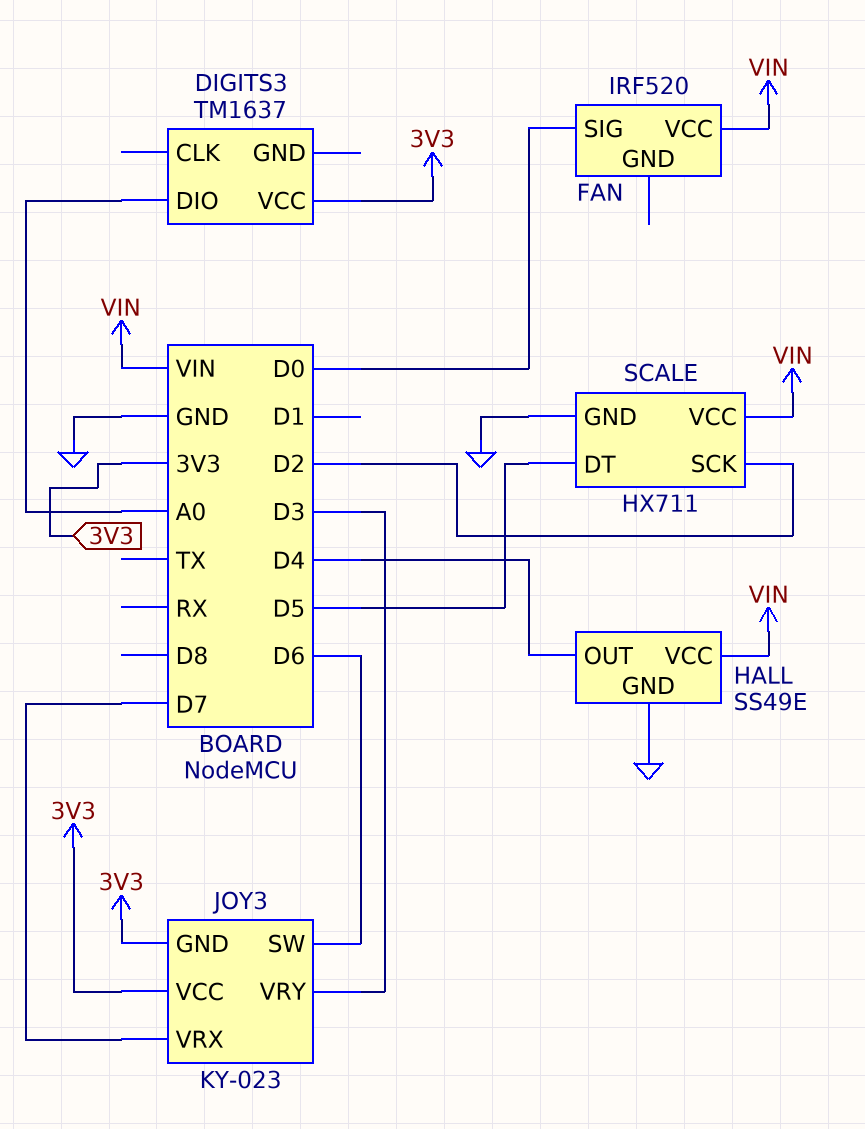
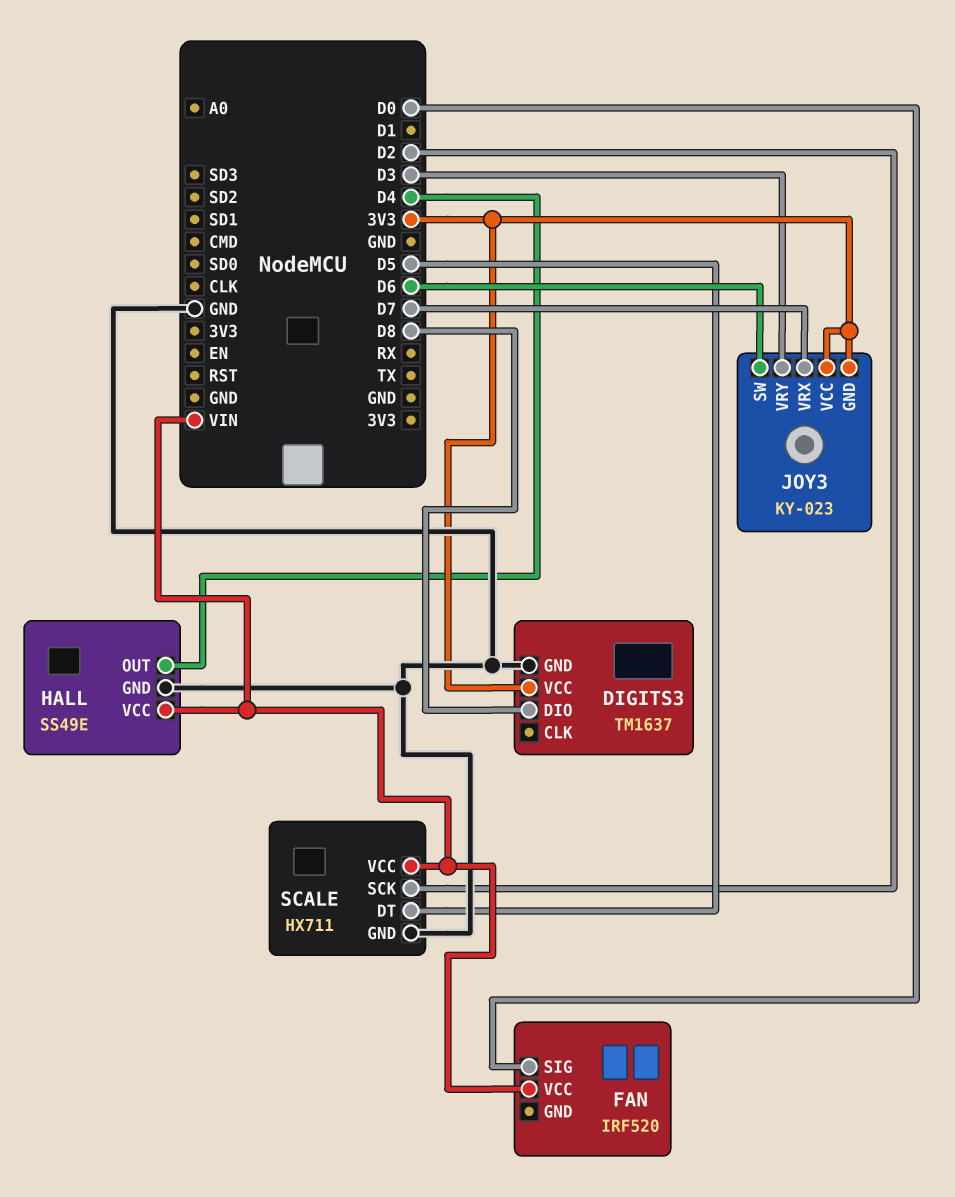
DIGITS3 pin DIO: A0 -> D8
DIGITS3 pin GND: none -> GND

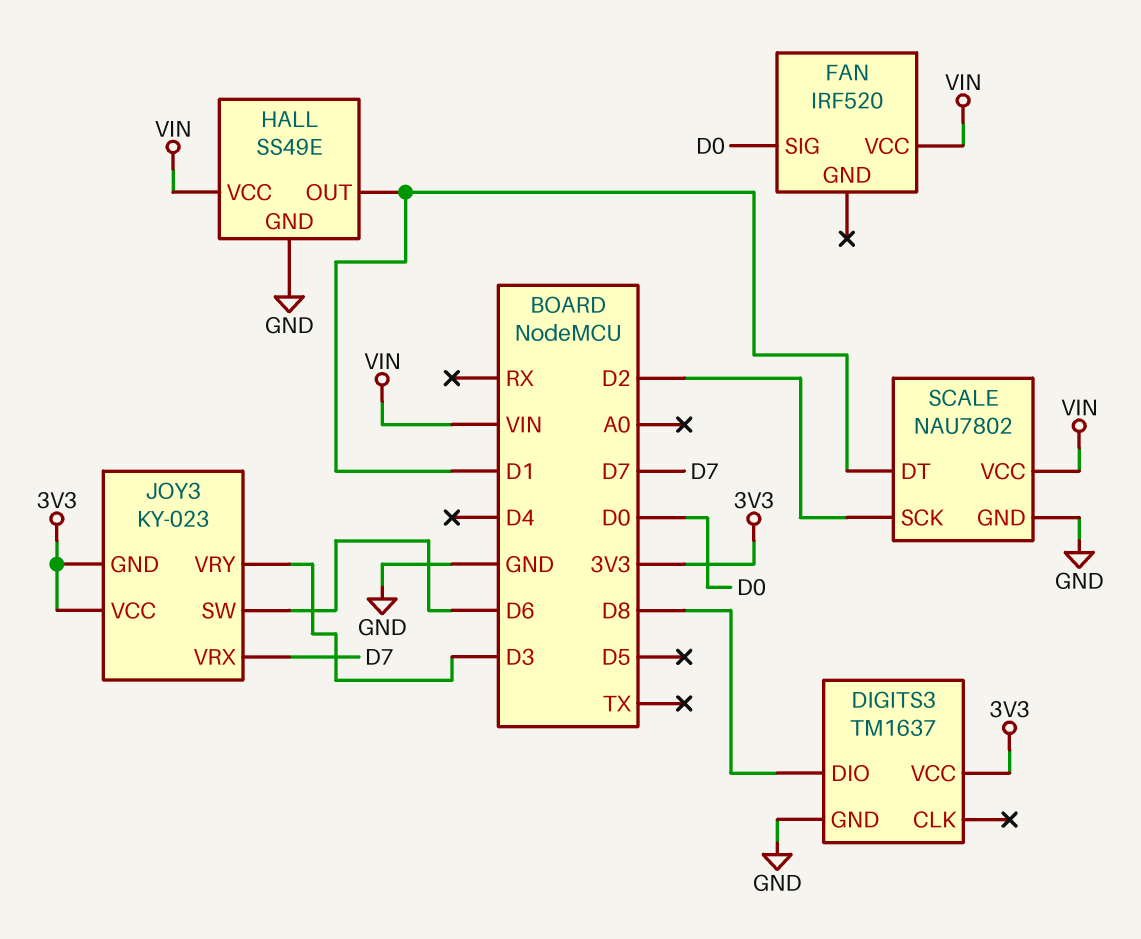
HALL pin OUT: D4 -> D1
SCALE: HX711 -> NAU7802
SCALE pin DT: D5 -> D1

